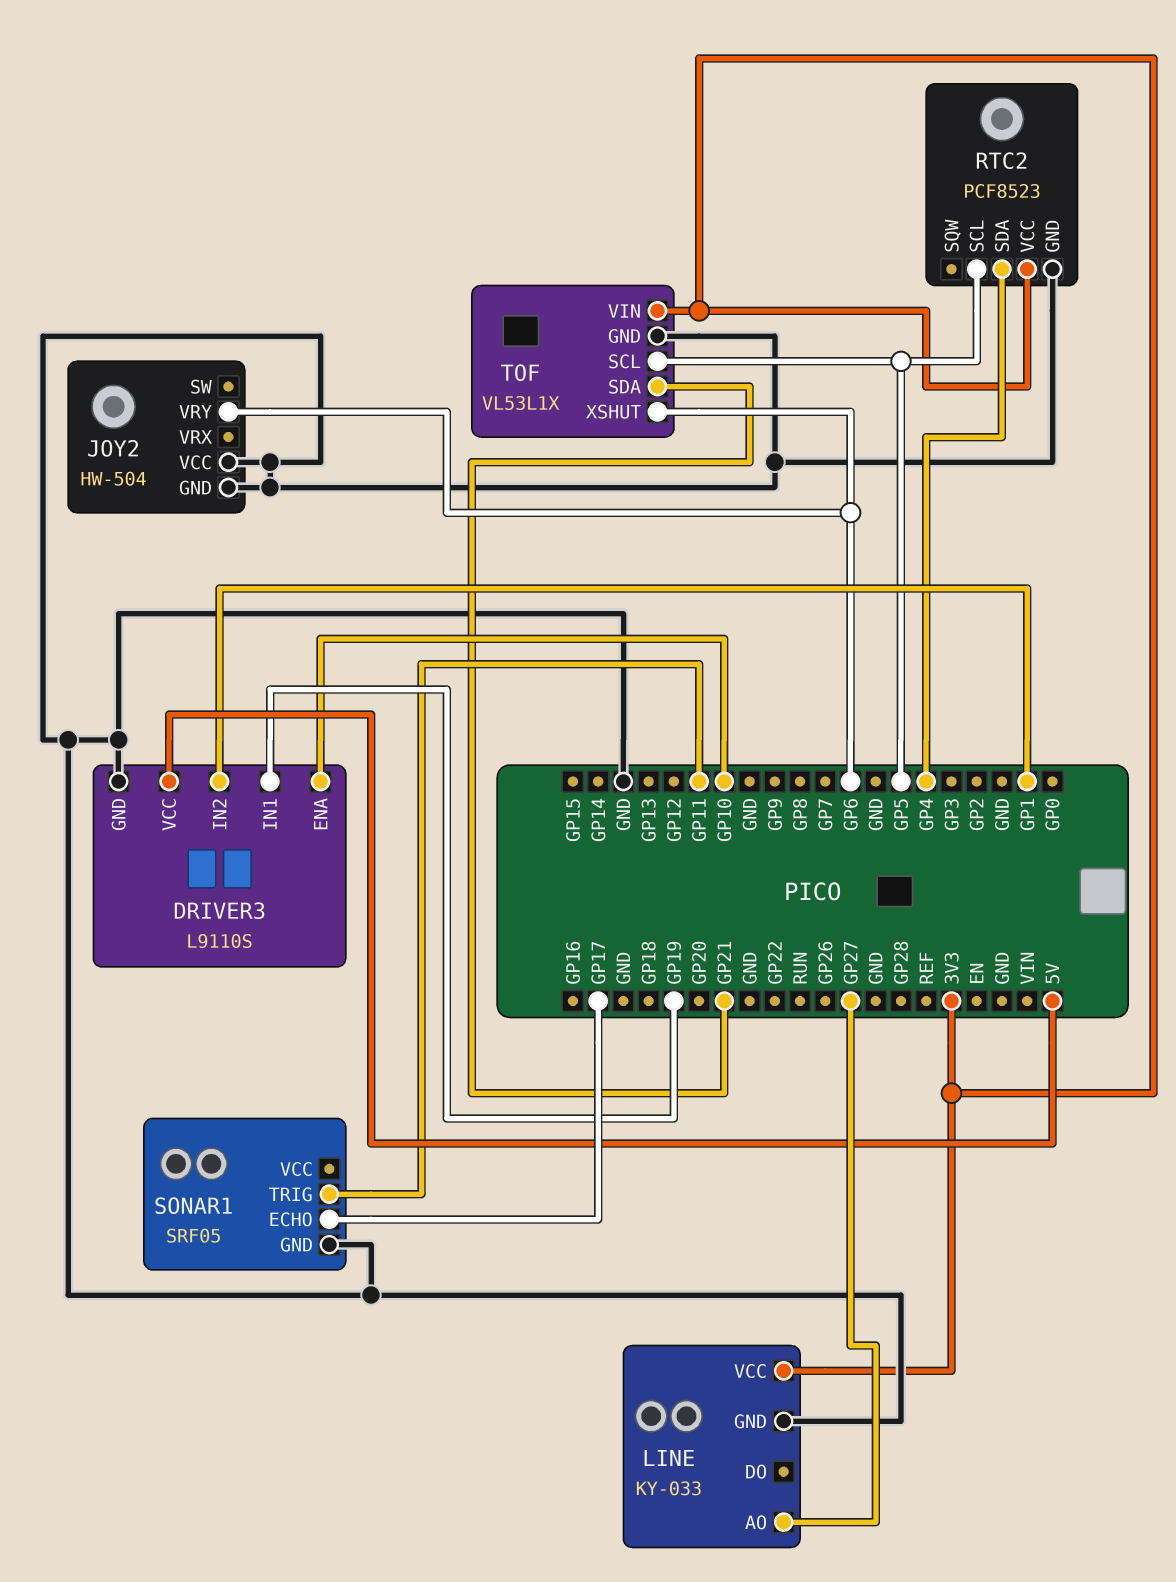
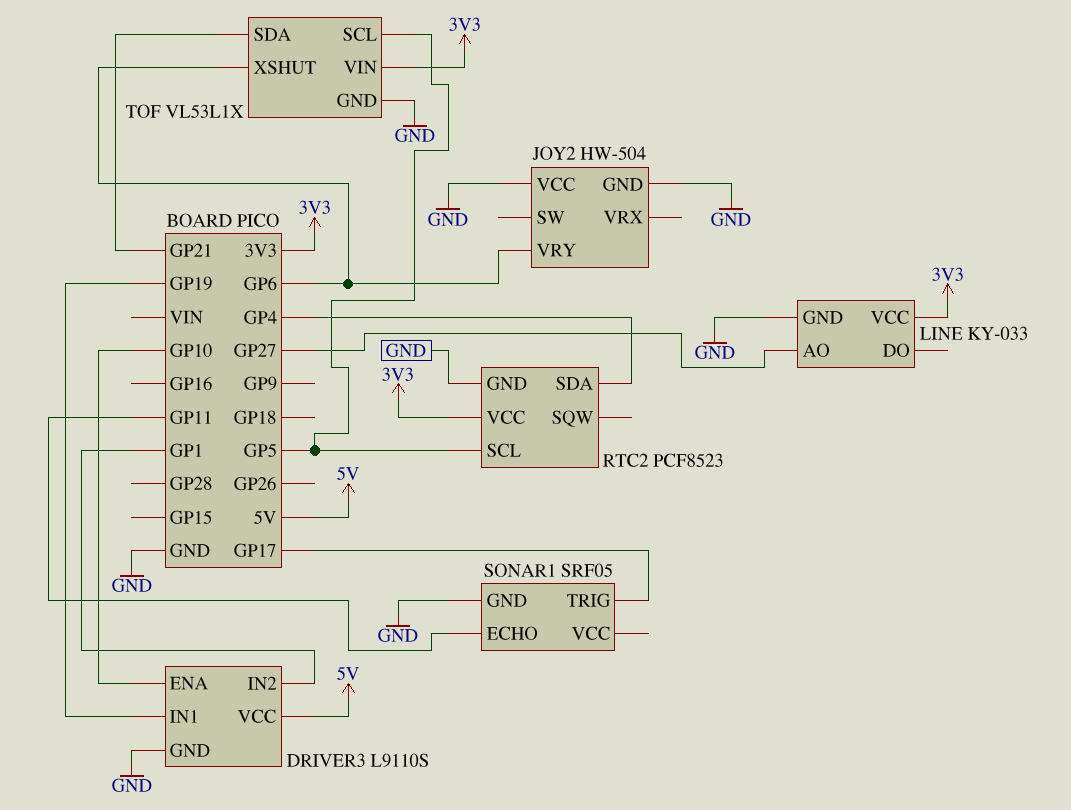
SONAR1 pin ECHO: GP17 -> GP11
SONAR1 pin TRIG: GP11 -> GP17

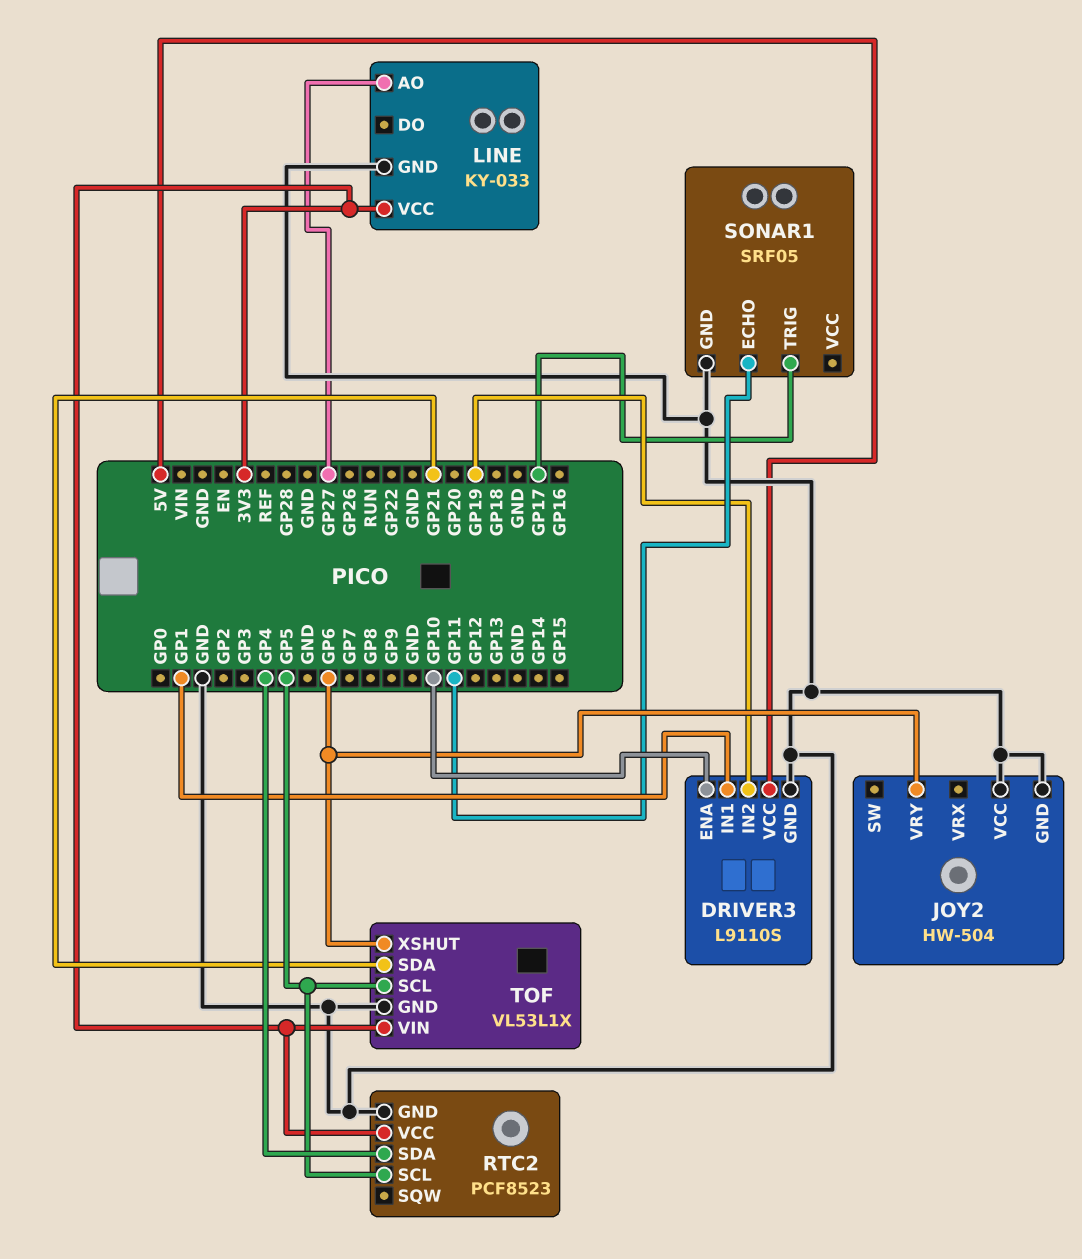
DRIVER3 pin IN1: GP19 -> GP1
DRIVER3 pin IN2: GP1 -> GP19

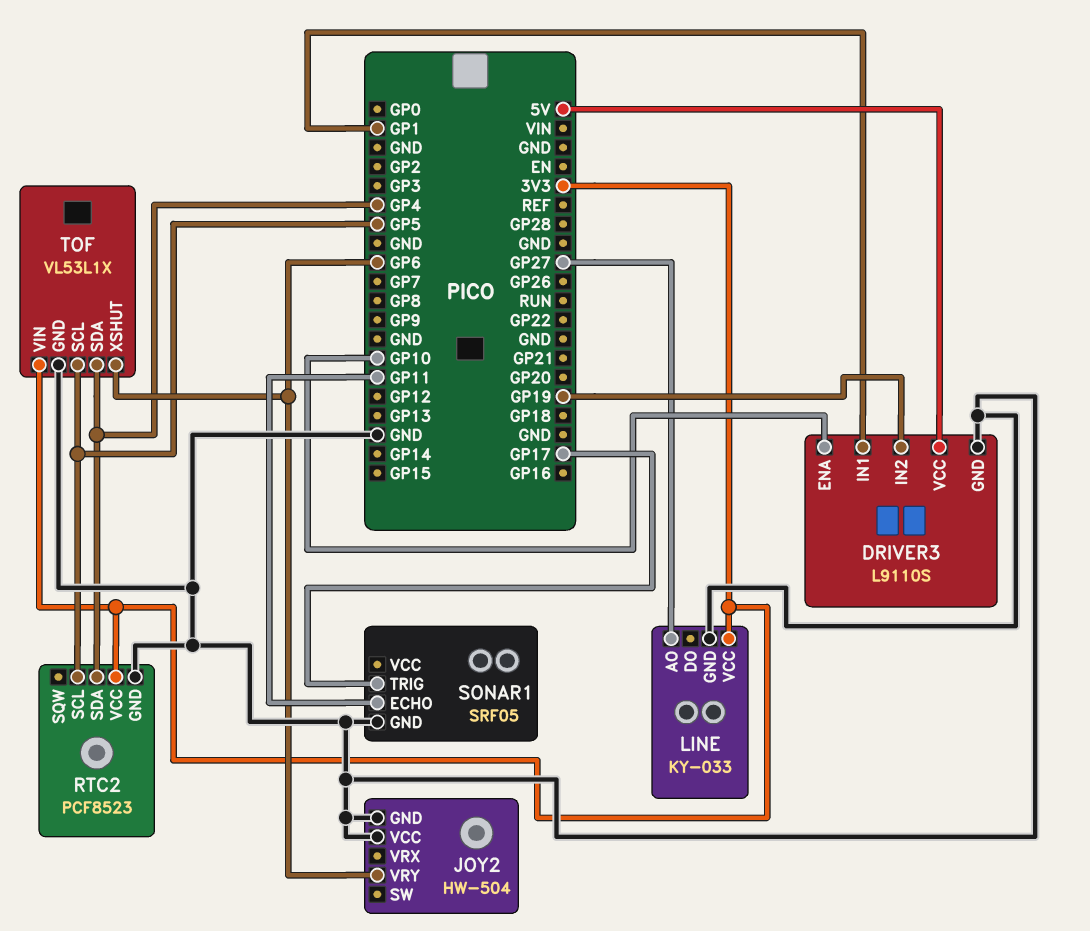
TOF pin SDA: GP21 -> GP4

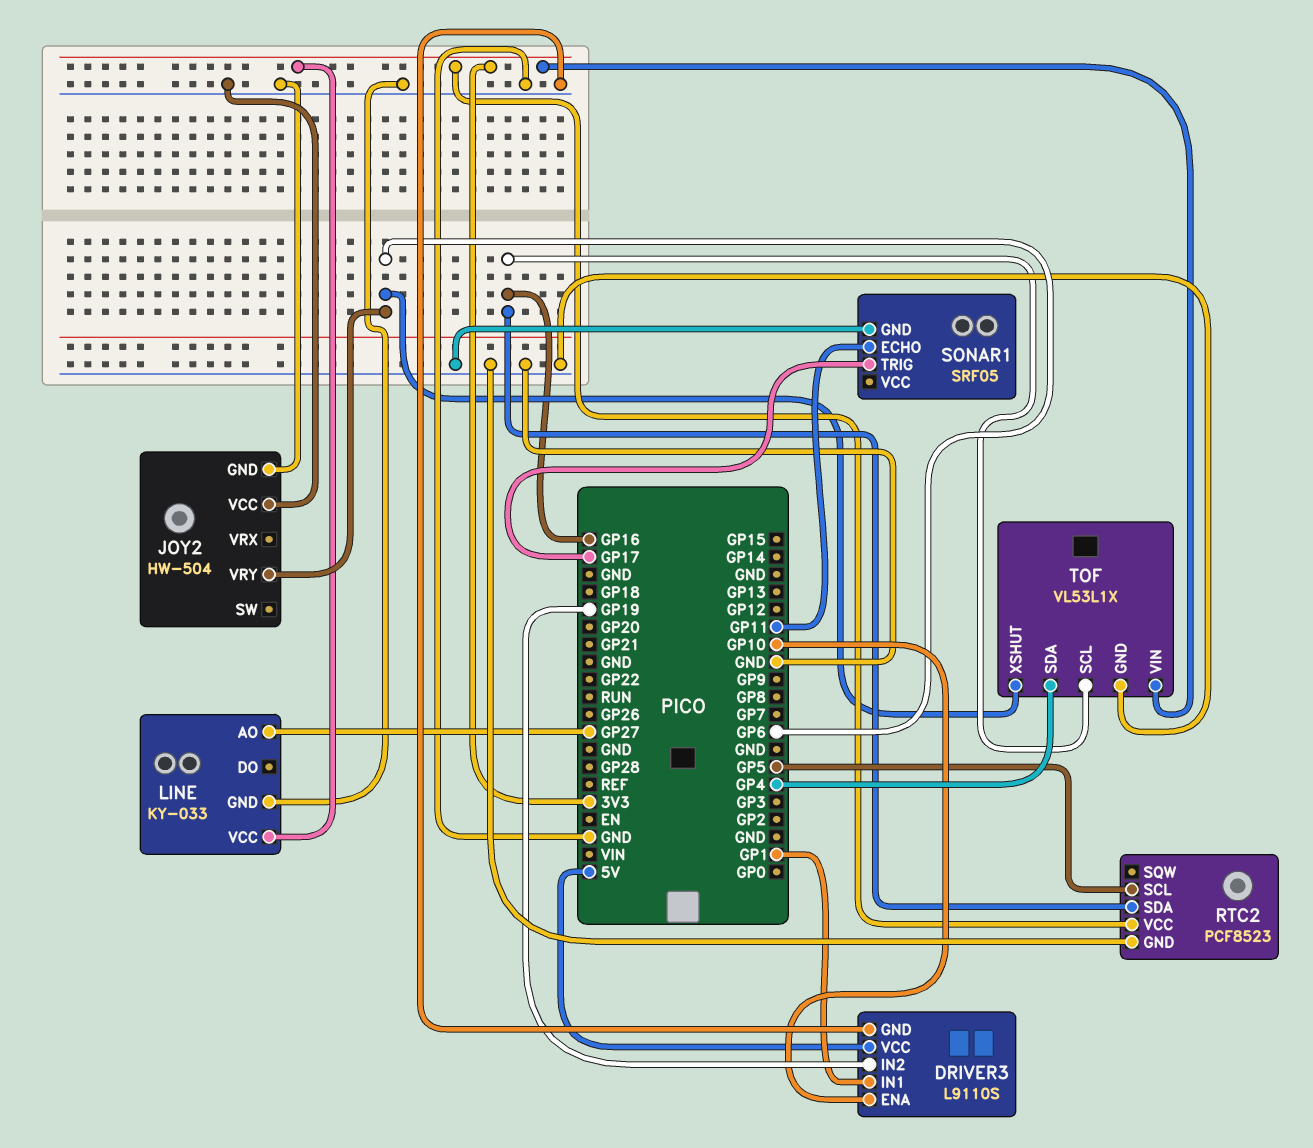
RTC2 pin SDA: GP4 -> GP16
TOF pin SCL: GP5 -> GP16

